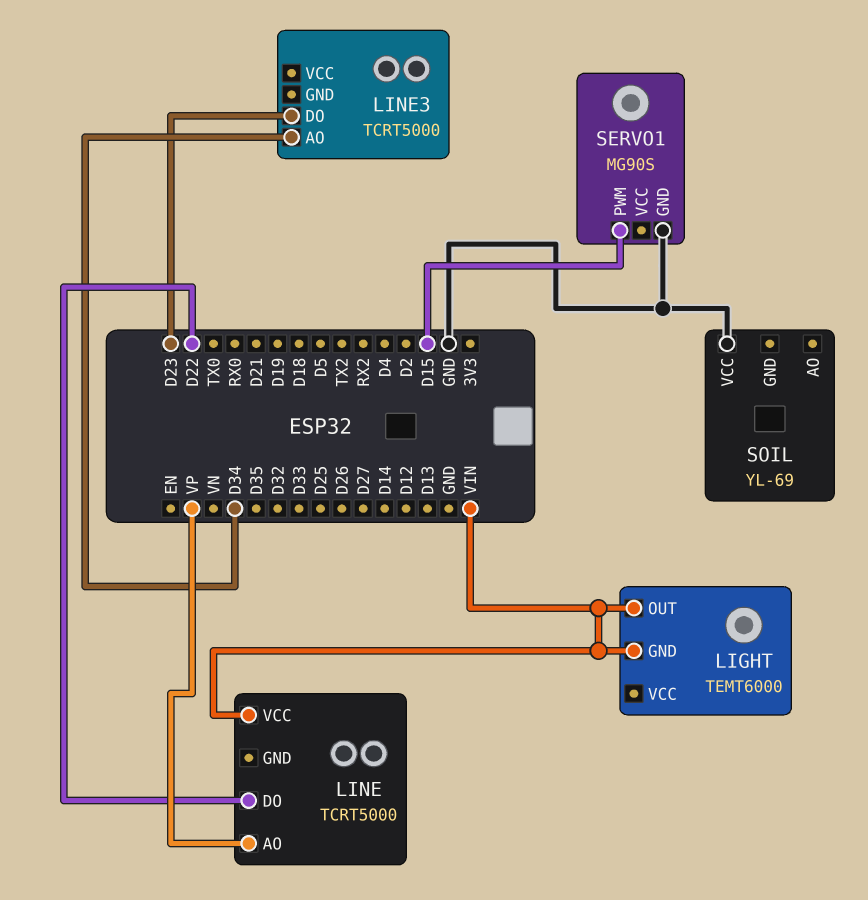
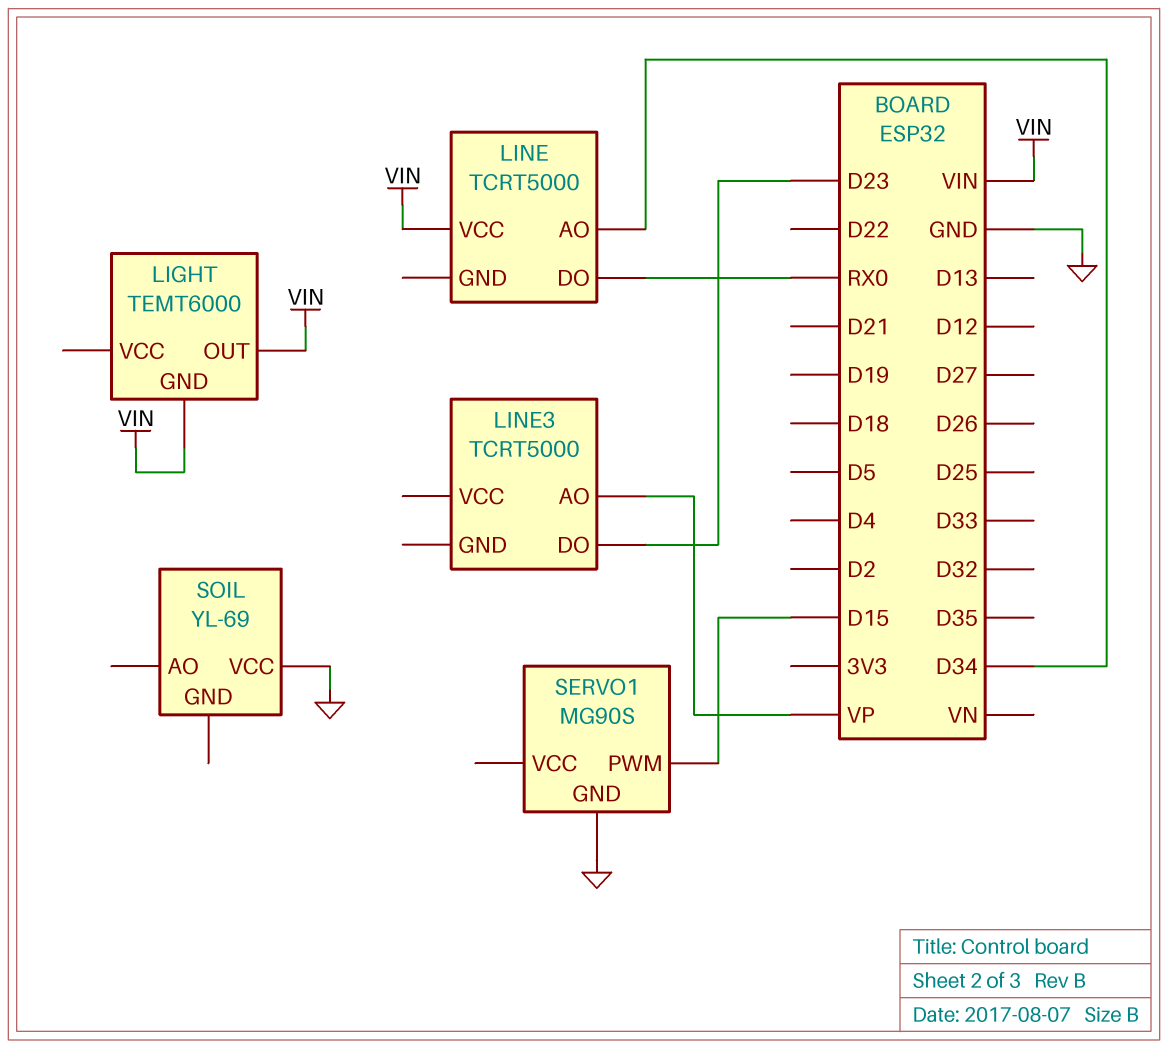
LINE pin AO: VP -> D34
LINE pin DO: D22 -> RX0
LINE3 pin AO: D34 -> VP

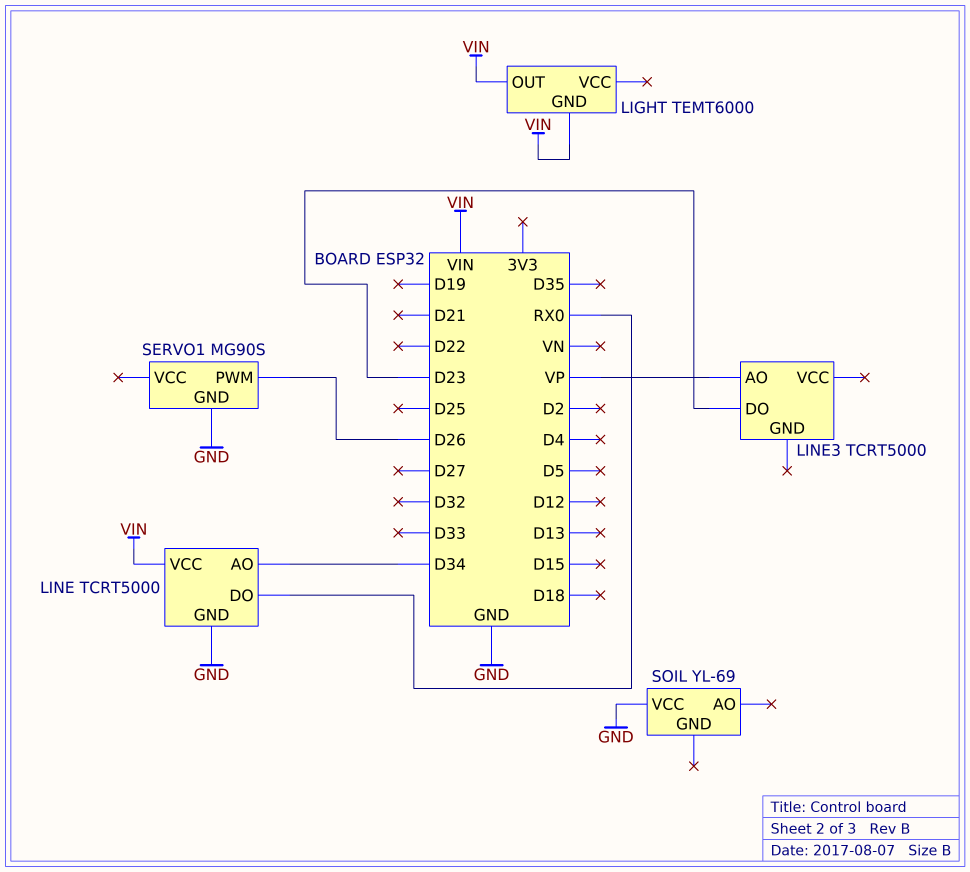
LINE pin GND: none -> GND
SERVO1 pin PWM: D15 -> D26

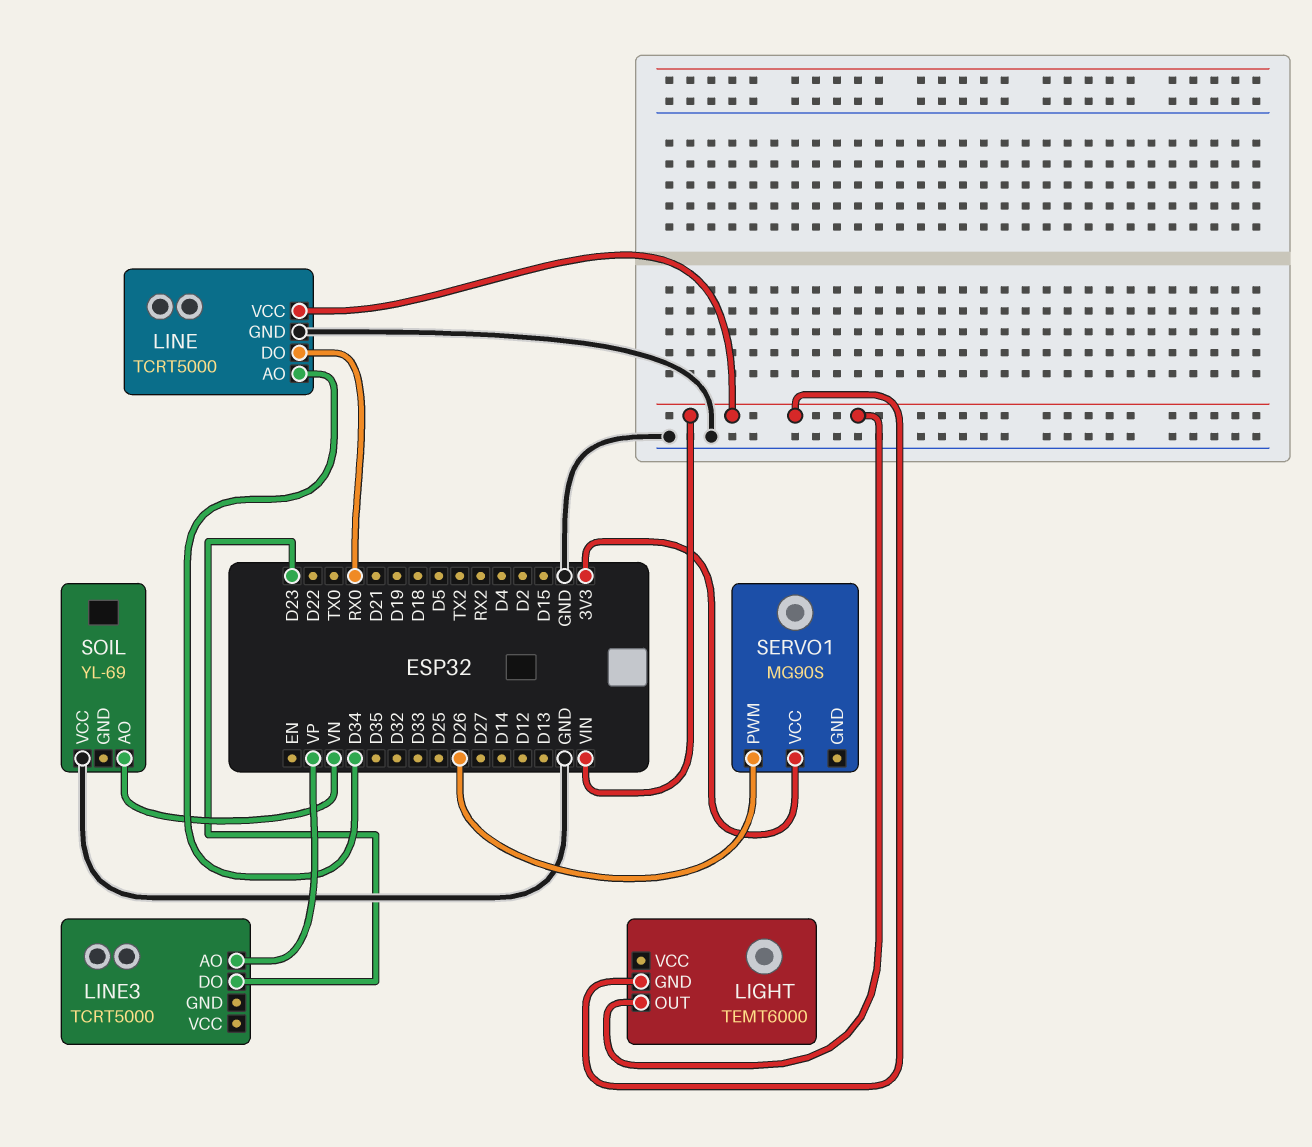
SERVO1 pin GND: GND -> none
SERVO1 pin VCC: none -> 3V3
SOIL pin AO: none -> VN

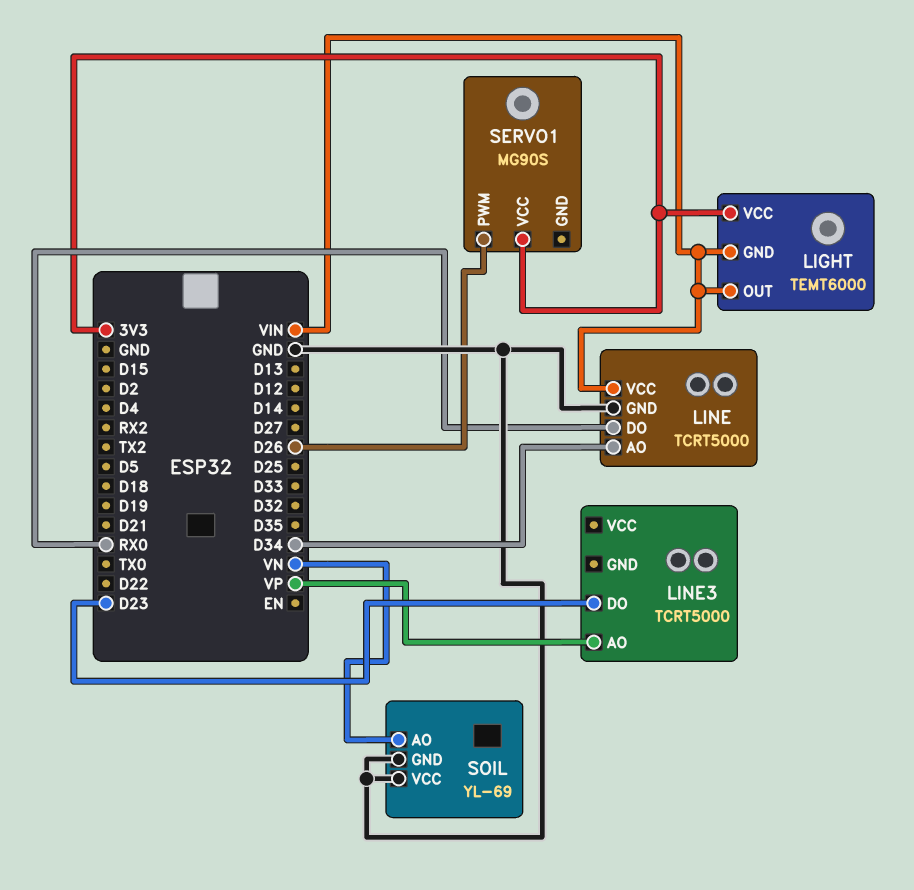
LIGHT pin VCC: none -> 3V3
SOIL pin GND: none -> GND

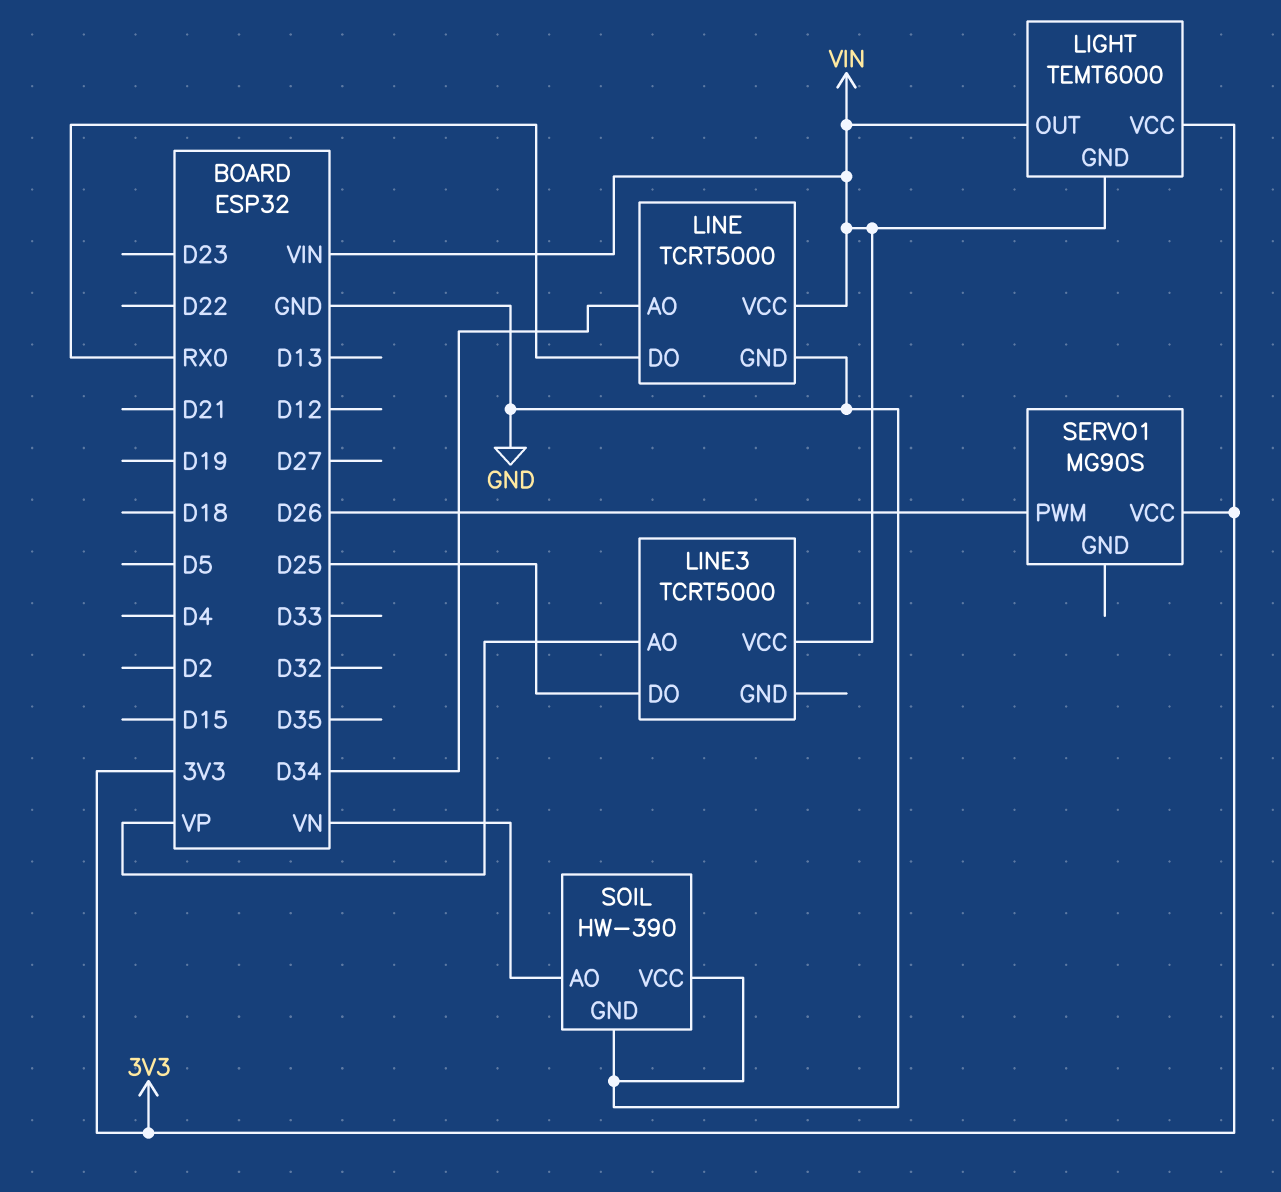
LINE3 pin DO: D23 -> D25
LINE3 pin VCC: none -> VIN
SOIL: YL-69 -> HW-390

